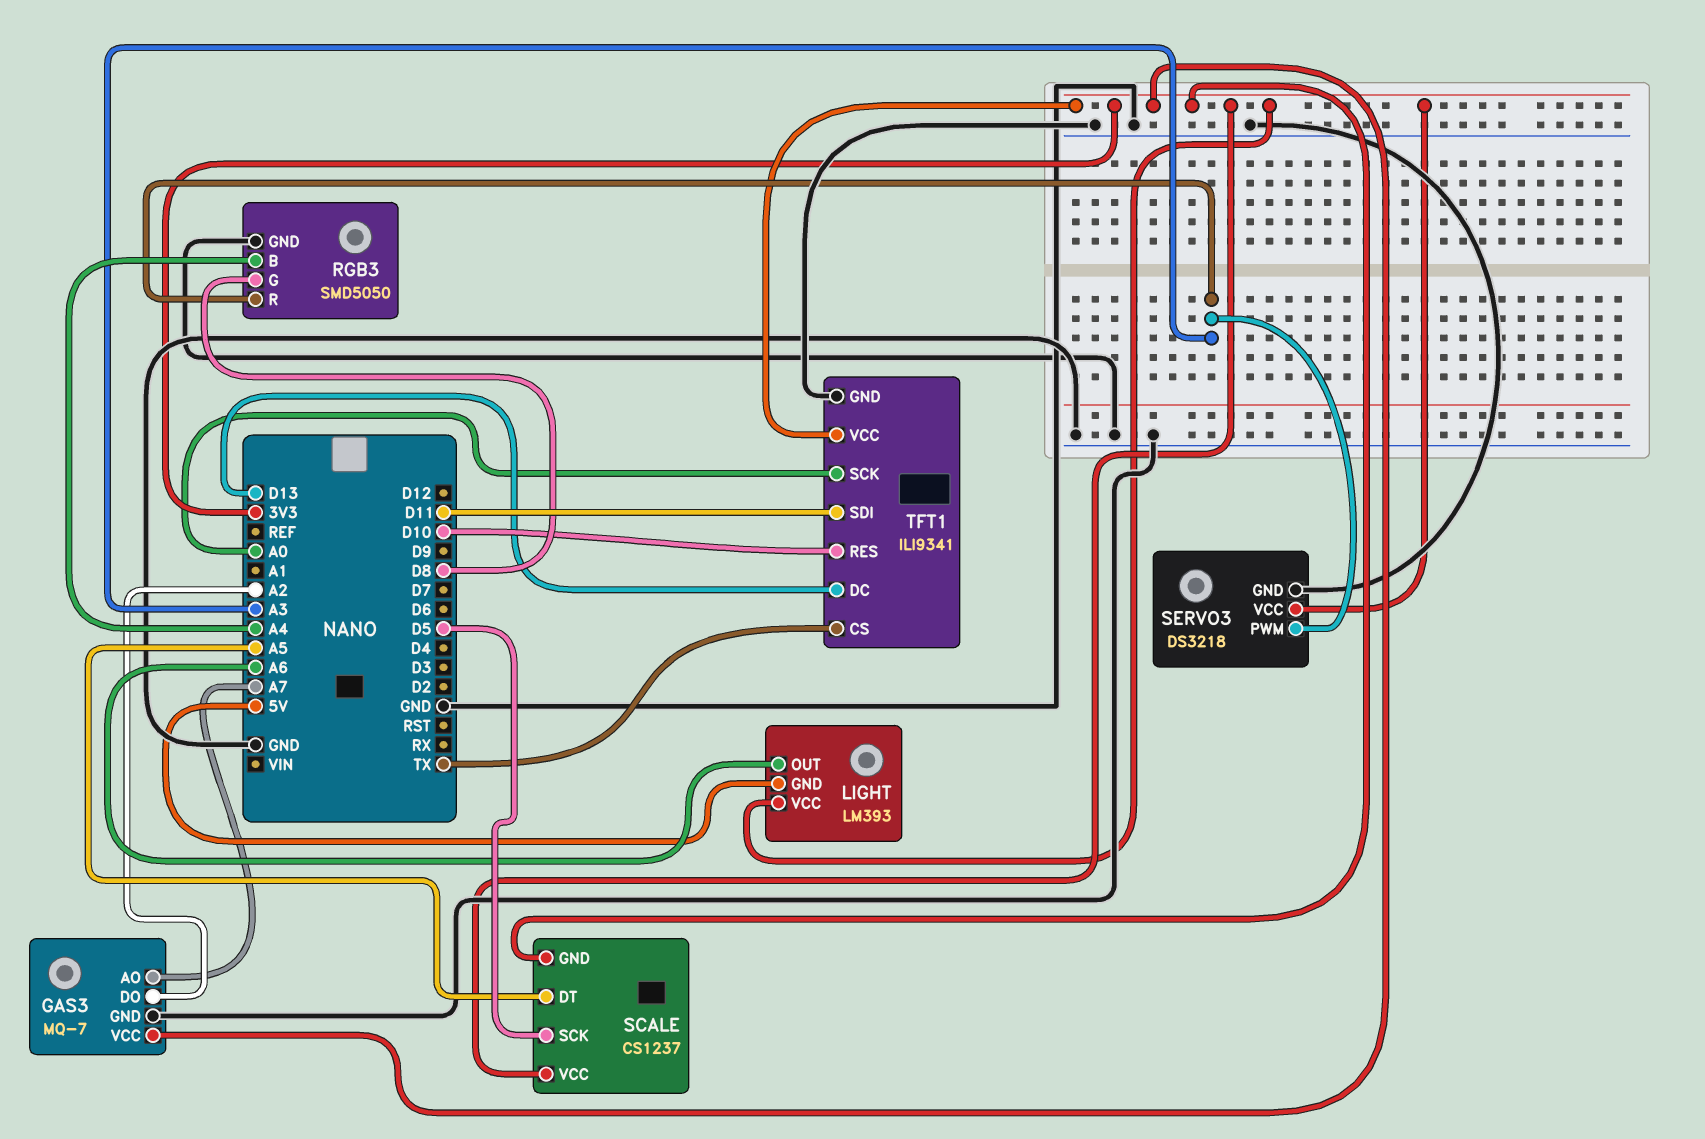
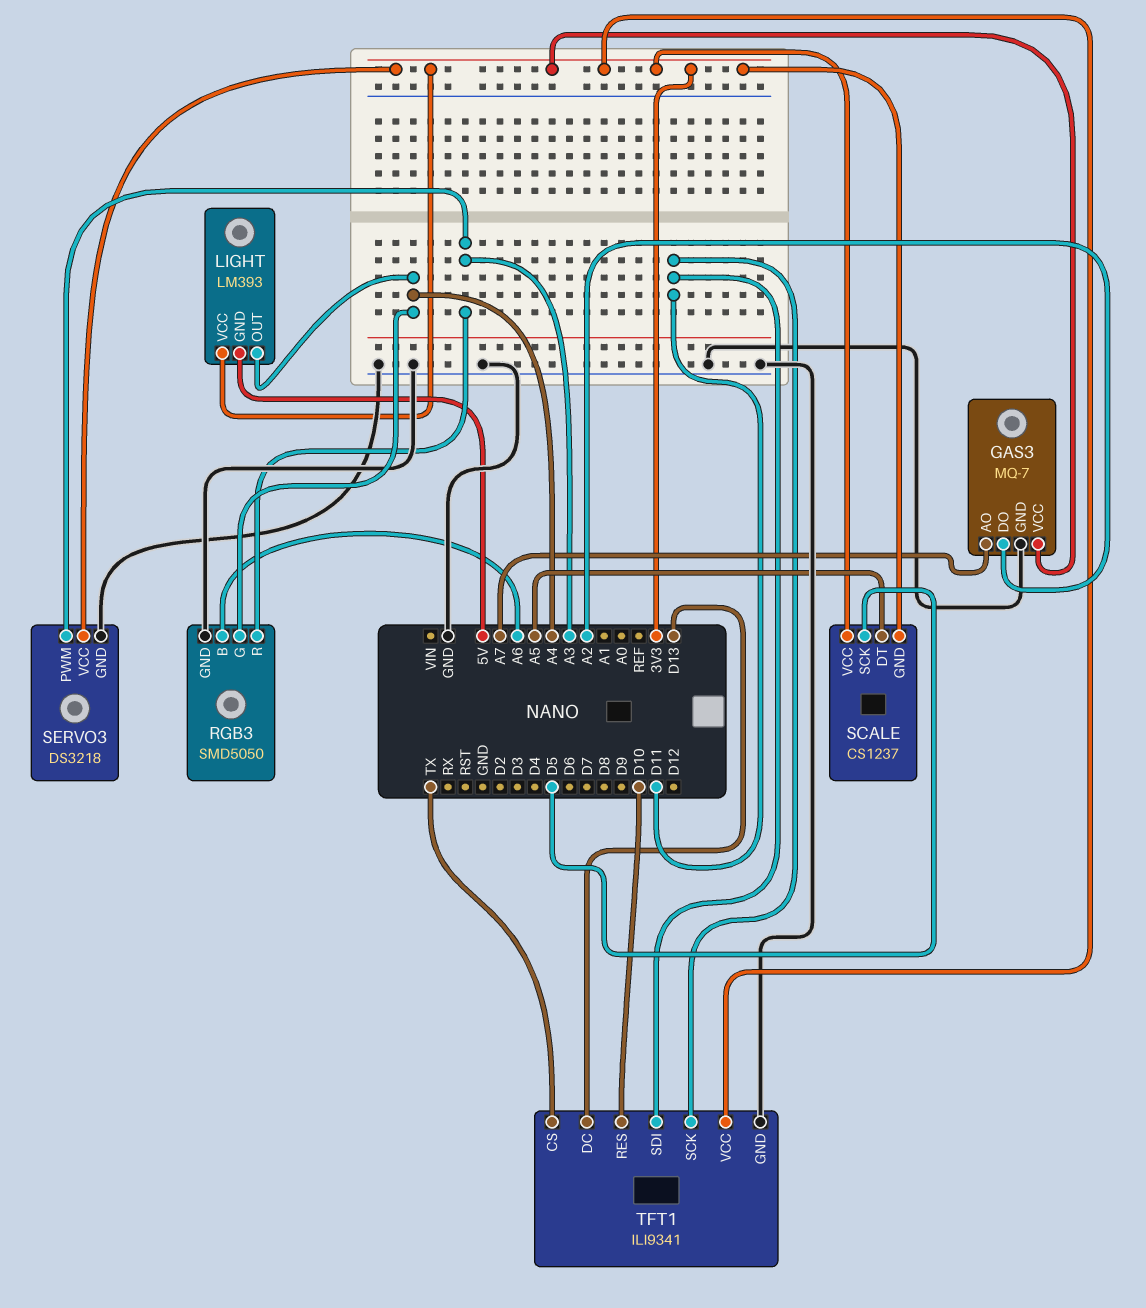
LIGHT pin OUT: A6 -> A4
RGB3 pin B: A4 -> A6
RGB3 pin G: D8 -> A4
TFT1 pin SCK: A0 -> D11

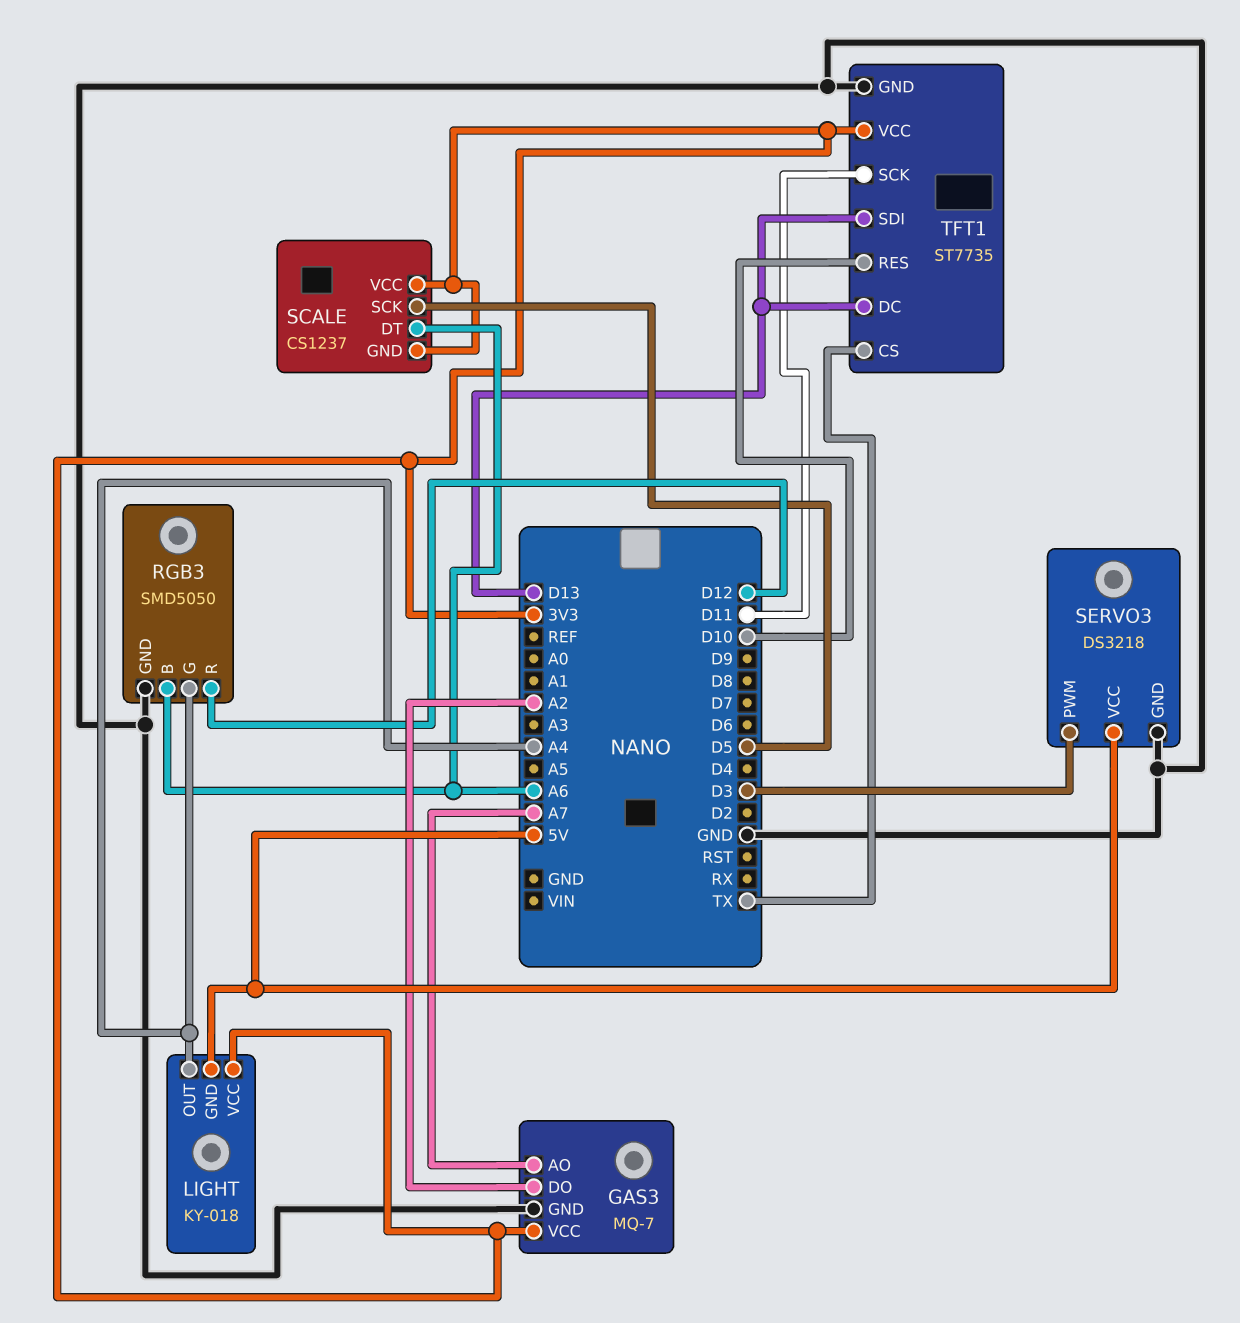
LIGHT: LM393 -> KY-018
RGB3 pin R: A3 -> D12
SCALE pin DT: A5 -> A6
SERVO3 pin PWM: A3 -> D3
SERVO3 pin VCC: 3V3 -> 5V
TFT1: ILI9341 -> ST7735
TFT1 pin SDI: D11 -> D13

